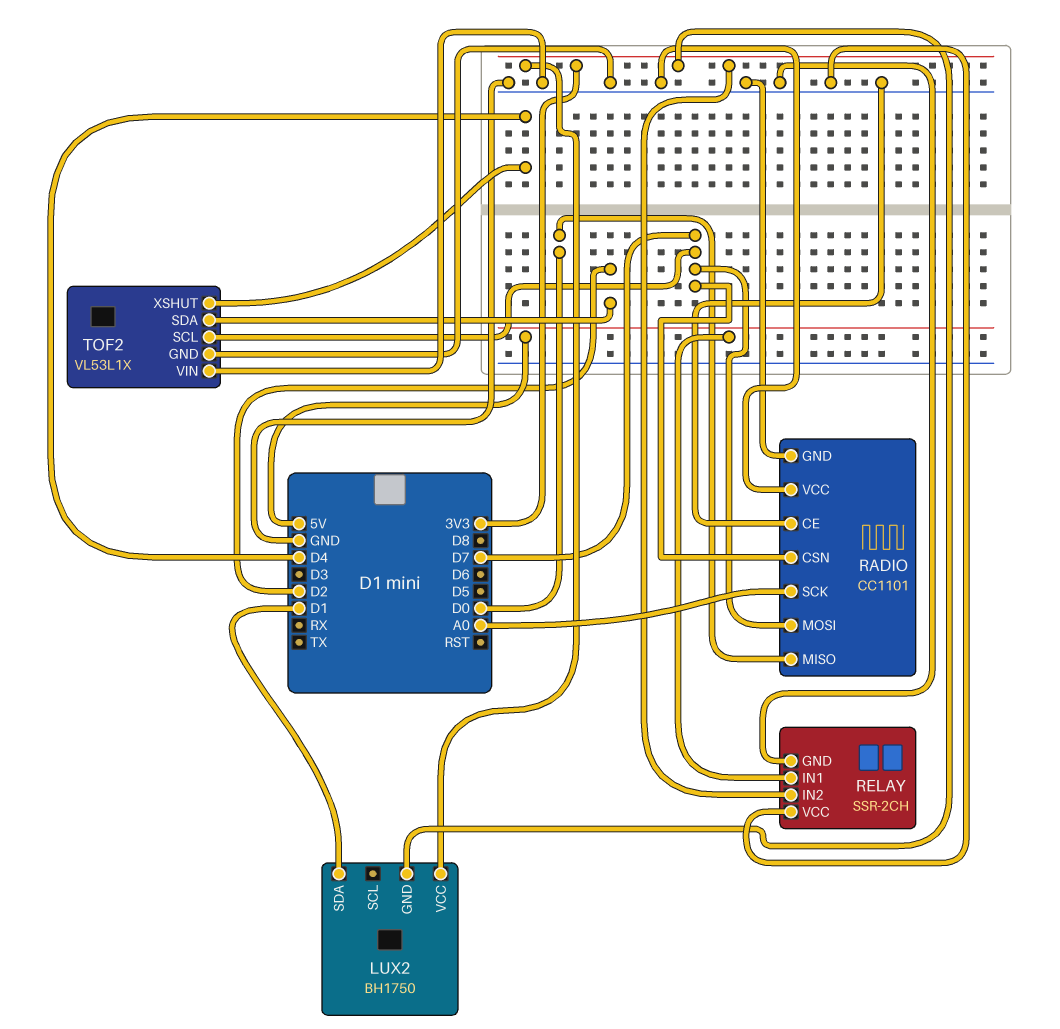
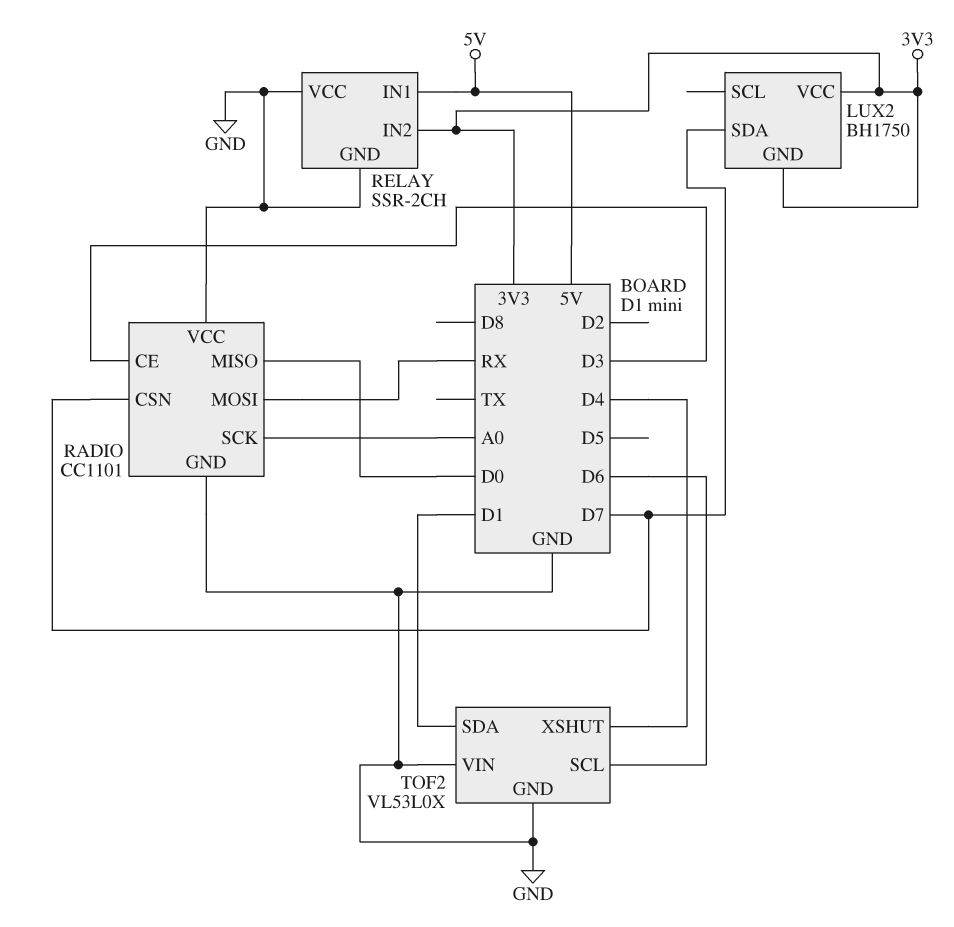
LUX2 pin SDA: D1 -> D7
RADIO pin CE: GND -> D3
RADIO pin MOSI: D7 -> RX
TOF2: VL53L1X -> VL53L0X
TOF2 pin SCL: D7 -> D6
TOF2 pin SDA: D2 -> D1

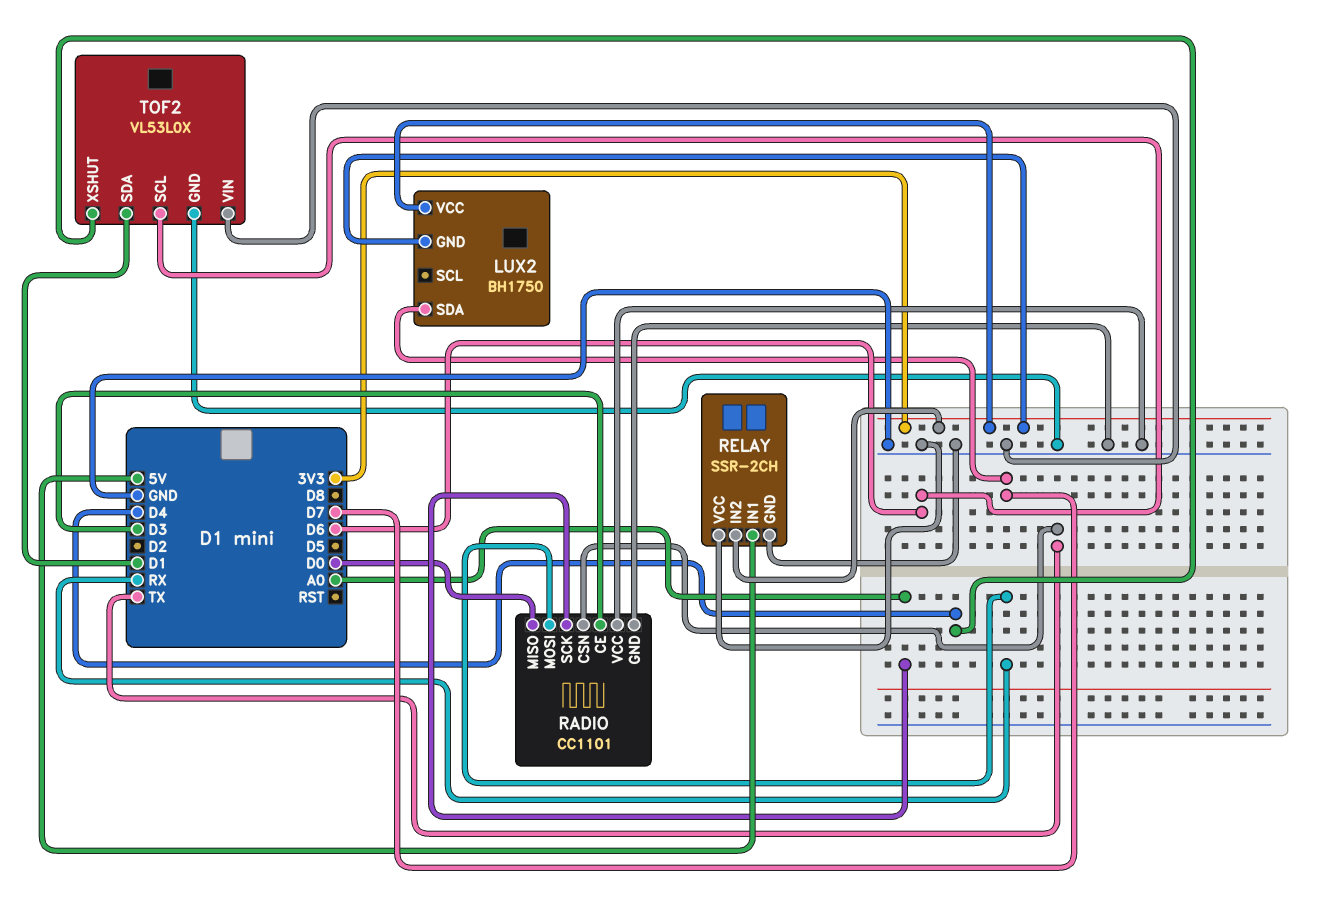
RADIO pin CSN: D7 -> TX

